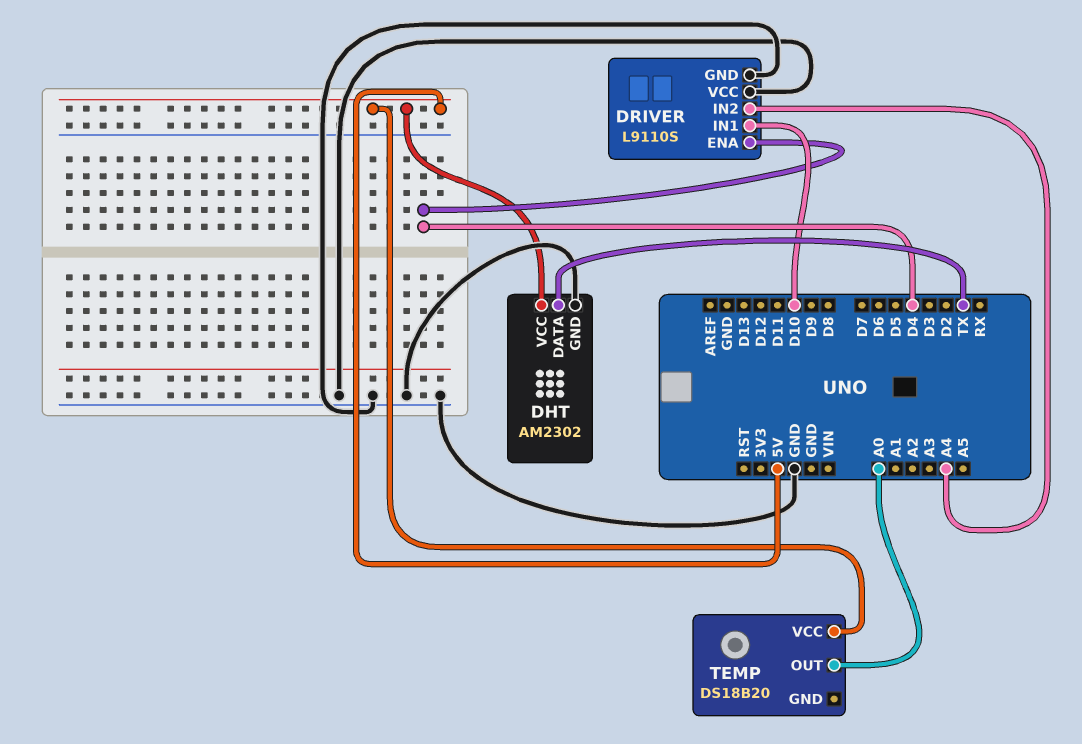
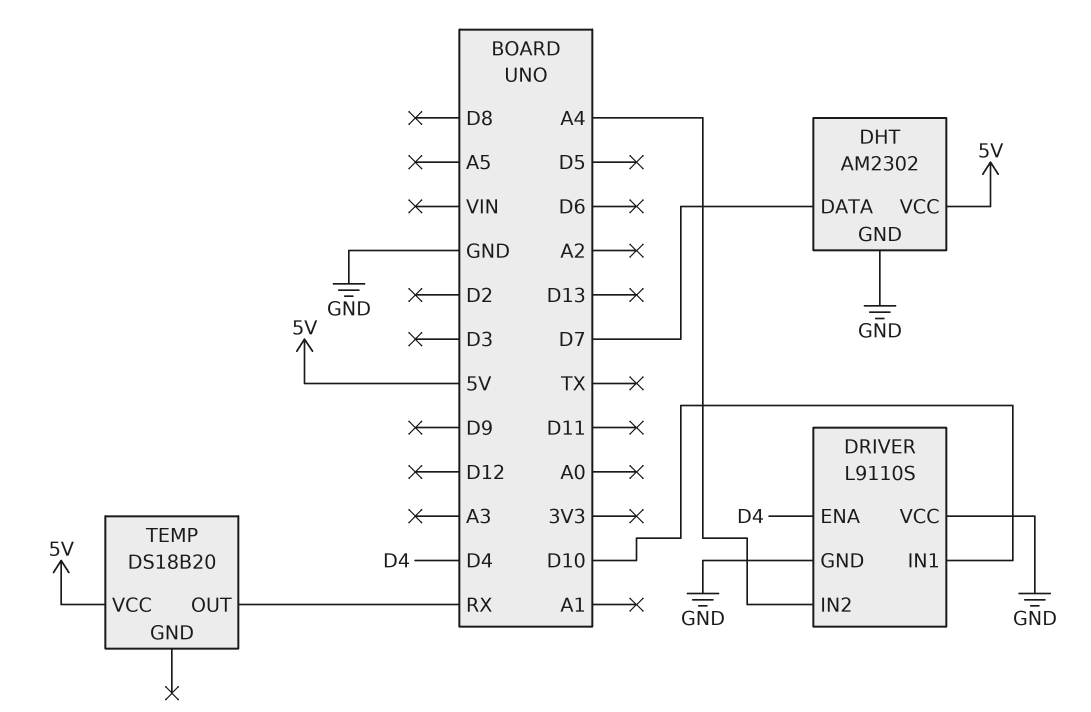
DHT pin DATA: TX -> D7
TEMP pin OUT: A0 -> RX

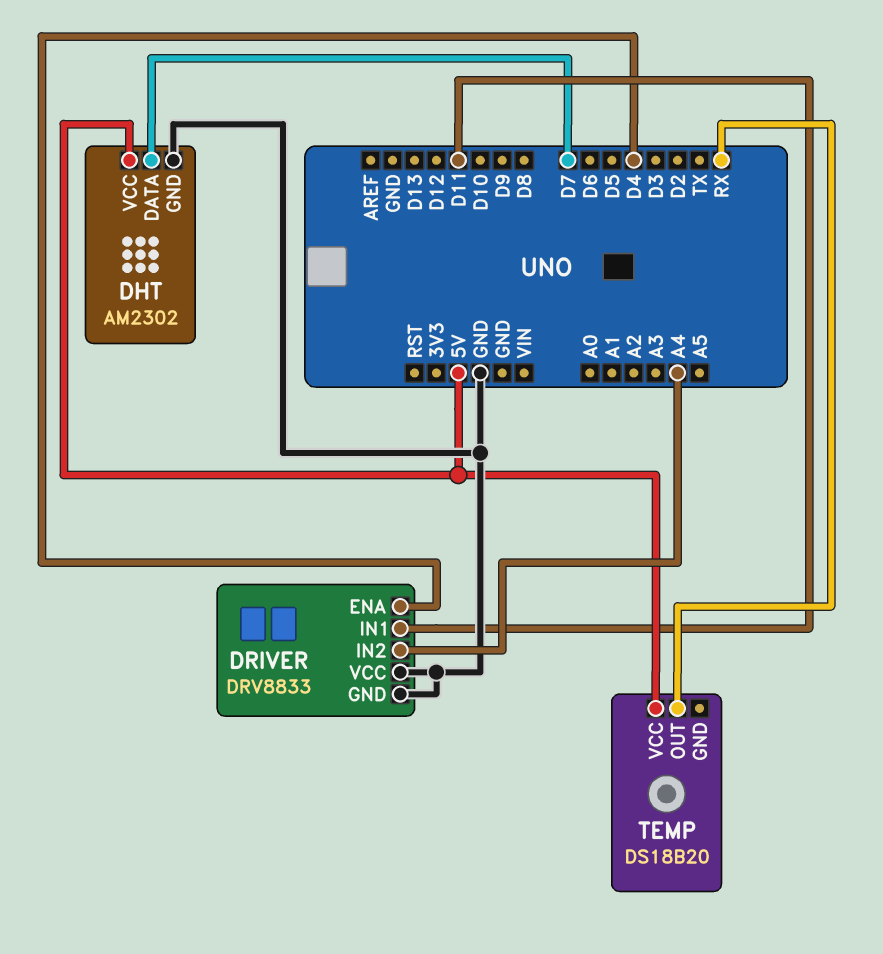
DRIVER: L9110S -> DRV8833
DRIVER pin IN1: D10 -> D11

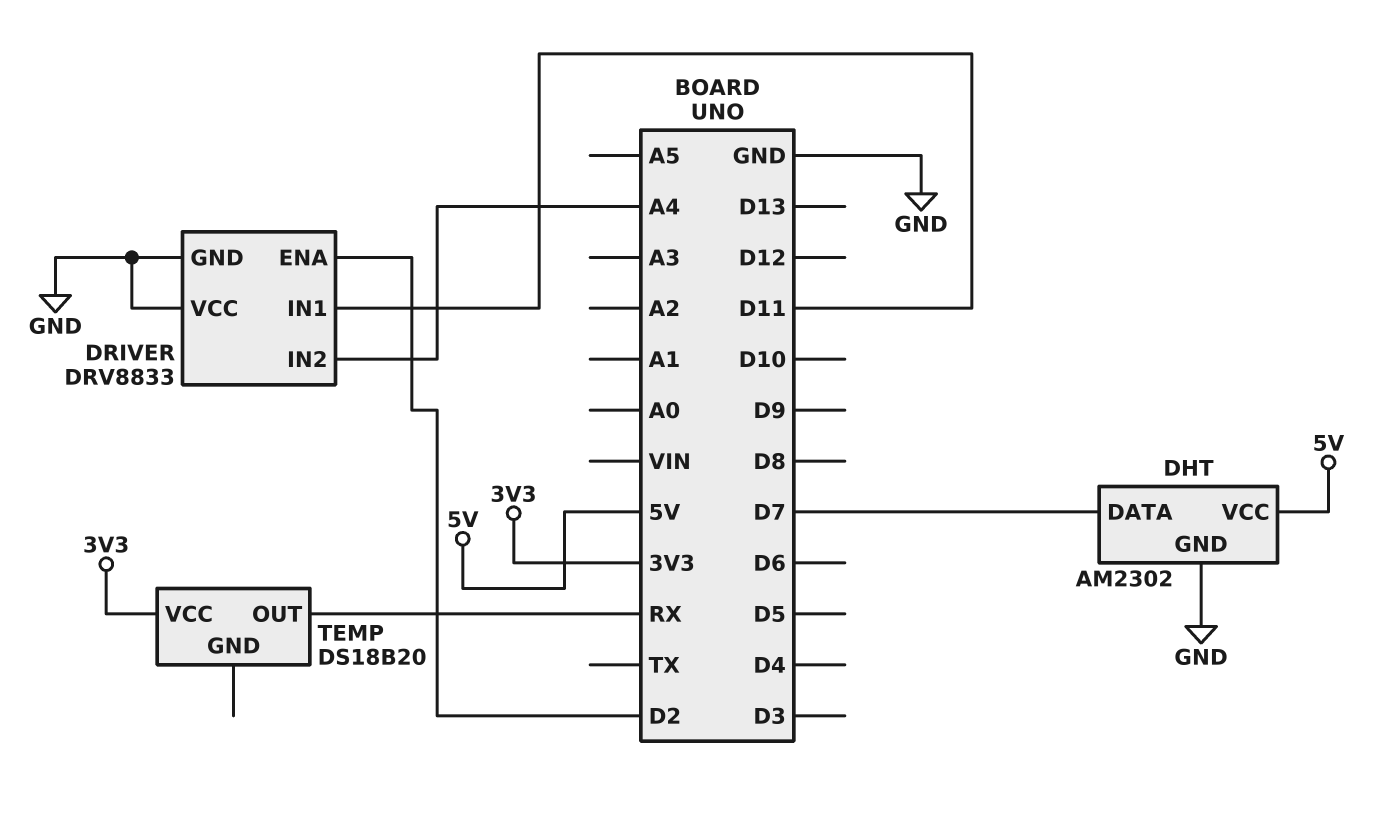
DRIVER pin ENA: D4 -> D2
TEMP pin VCC: 5V -> 3V3

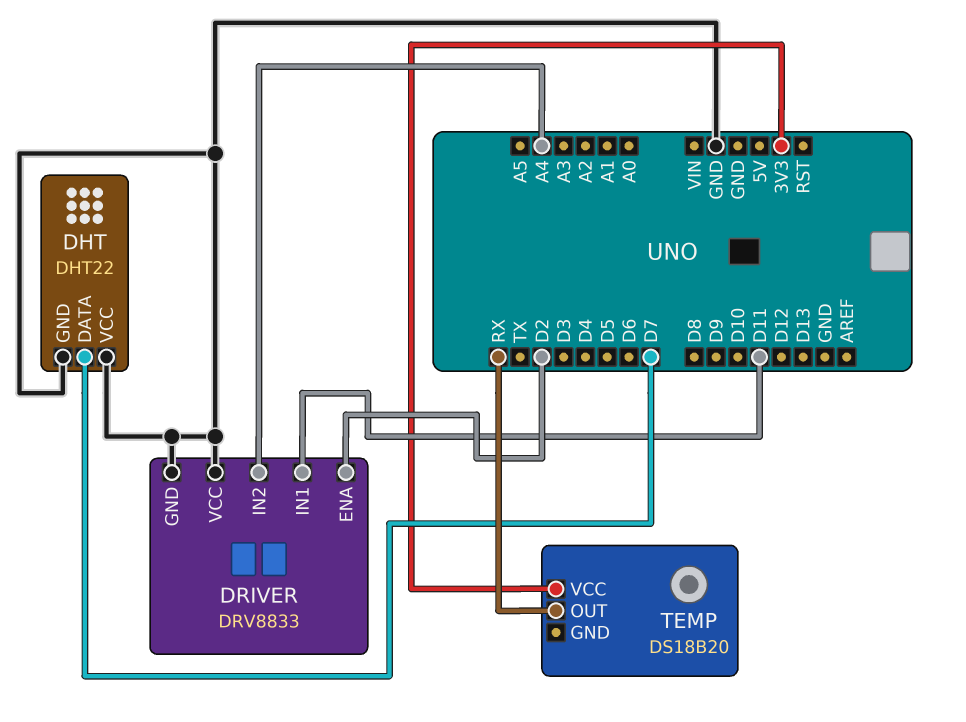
DHT: AM2302 -> DHT22
DHT pin VCC: 5V -> GND

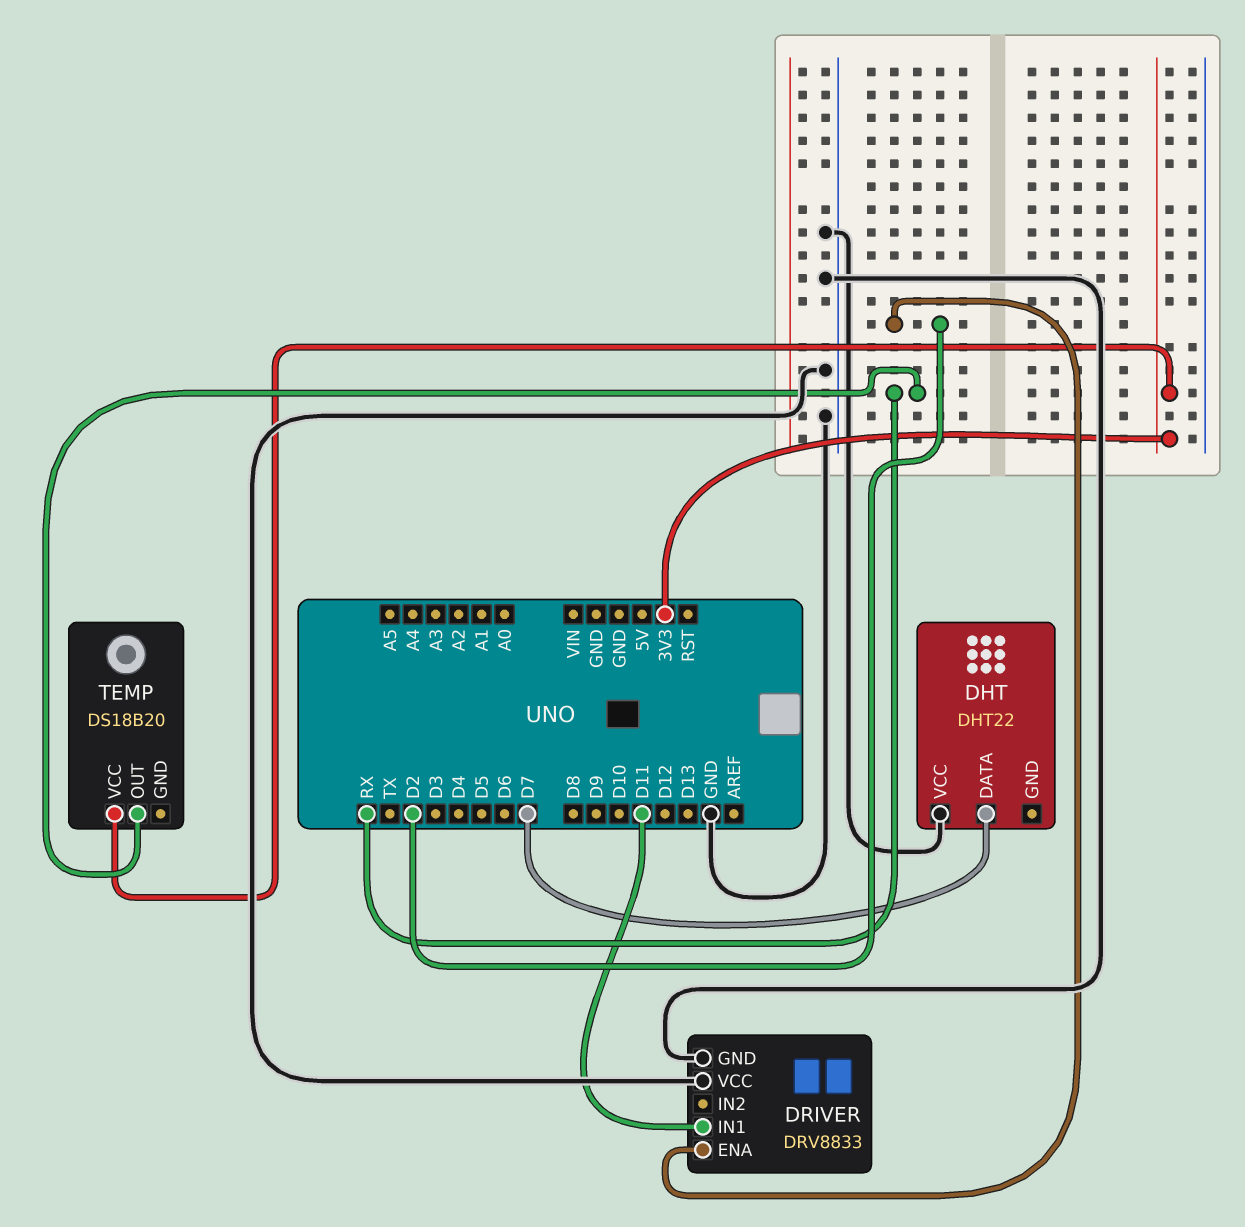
DHT pin GND: GND -> none
DRIVER pin IN2: A4 -> none

